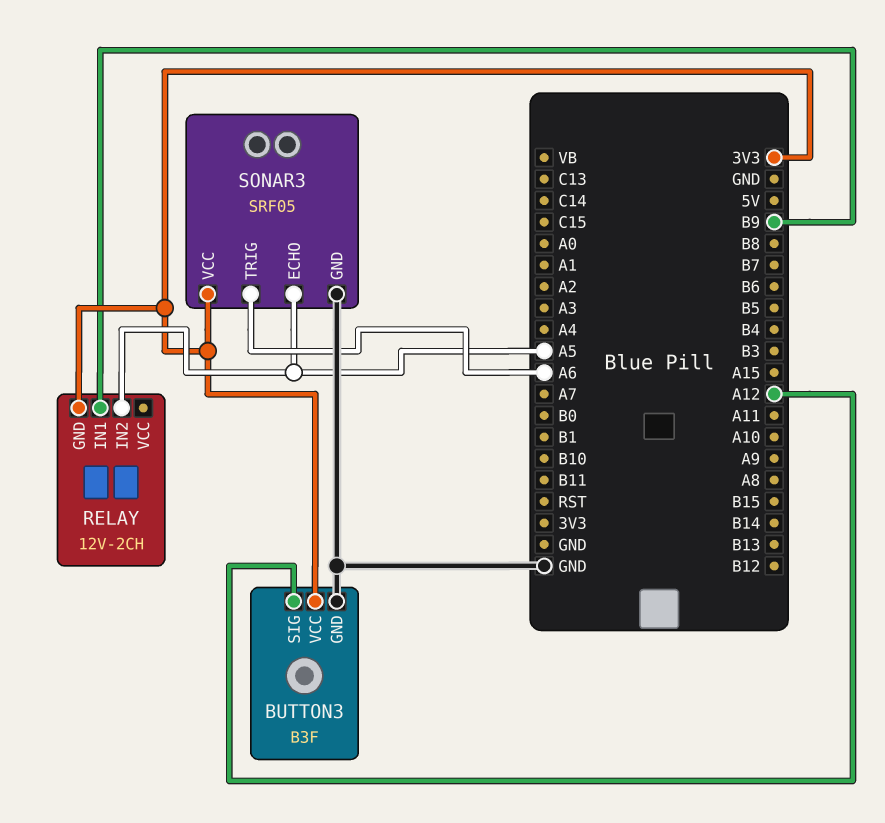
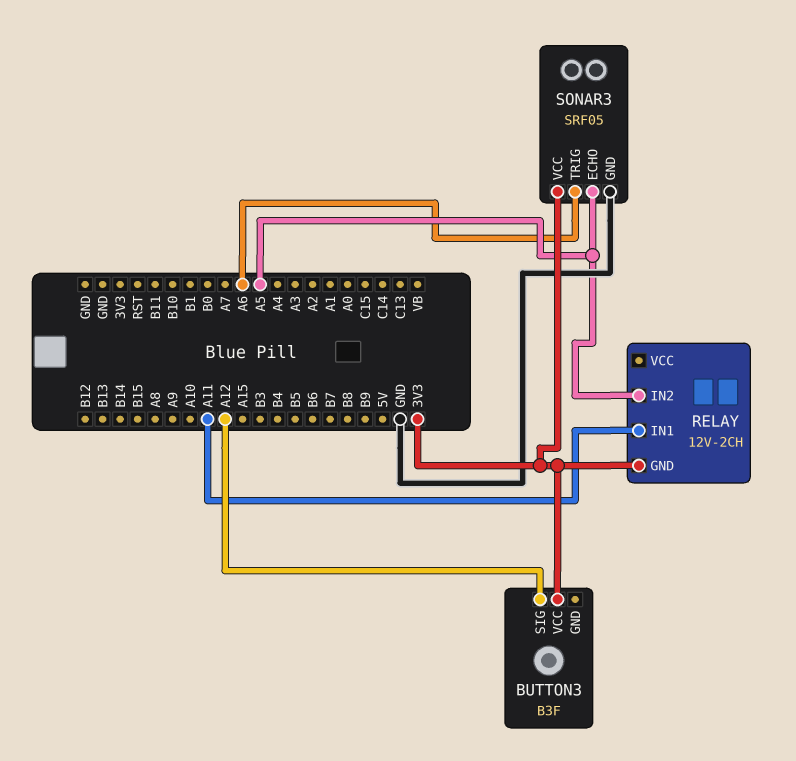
BUTTON3 pin GND: GND -> none
RELAY pin IN1: B9 -> A11

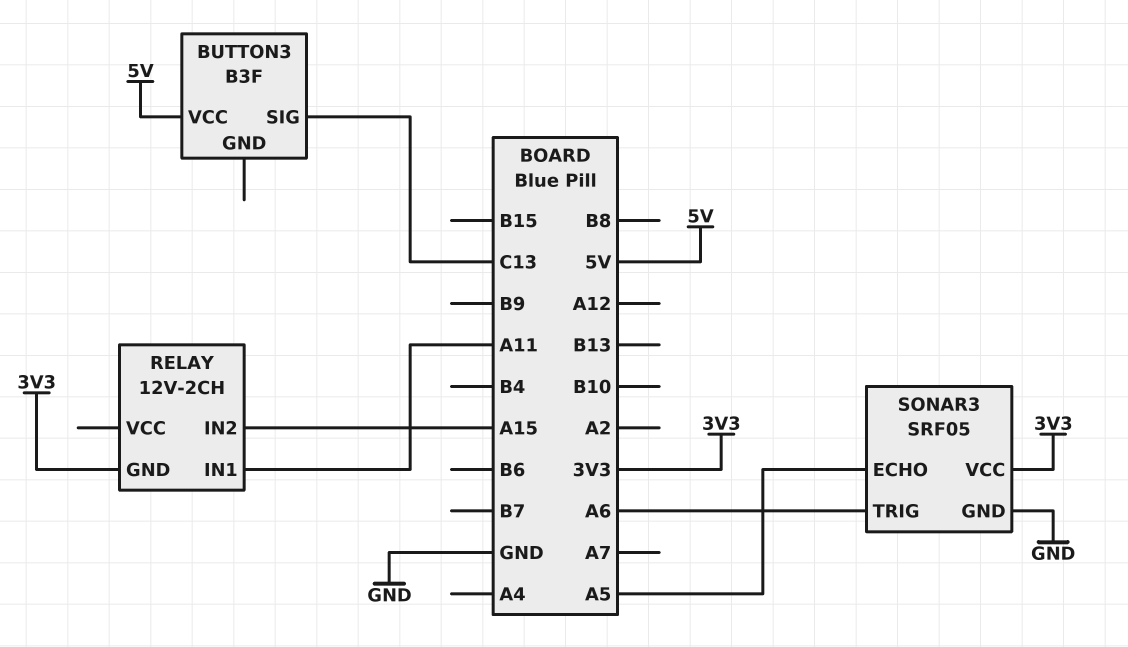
BUTTON3 pin SIG: A12 -> C13
BUTTON3 pin VCC: 3V3 -> 5V
RELAY pin IN2: A5 -> A15

